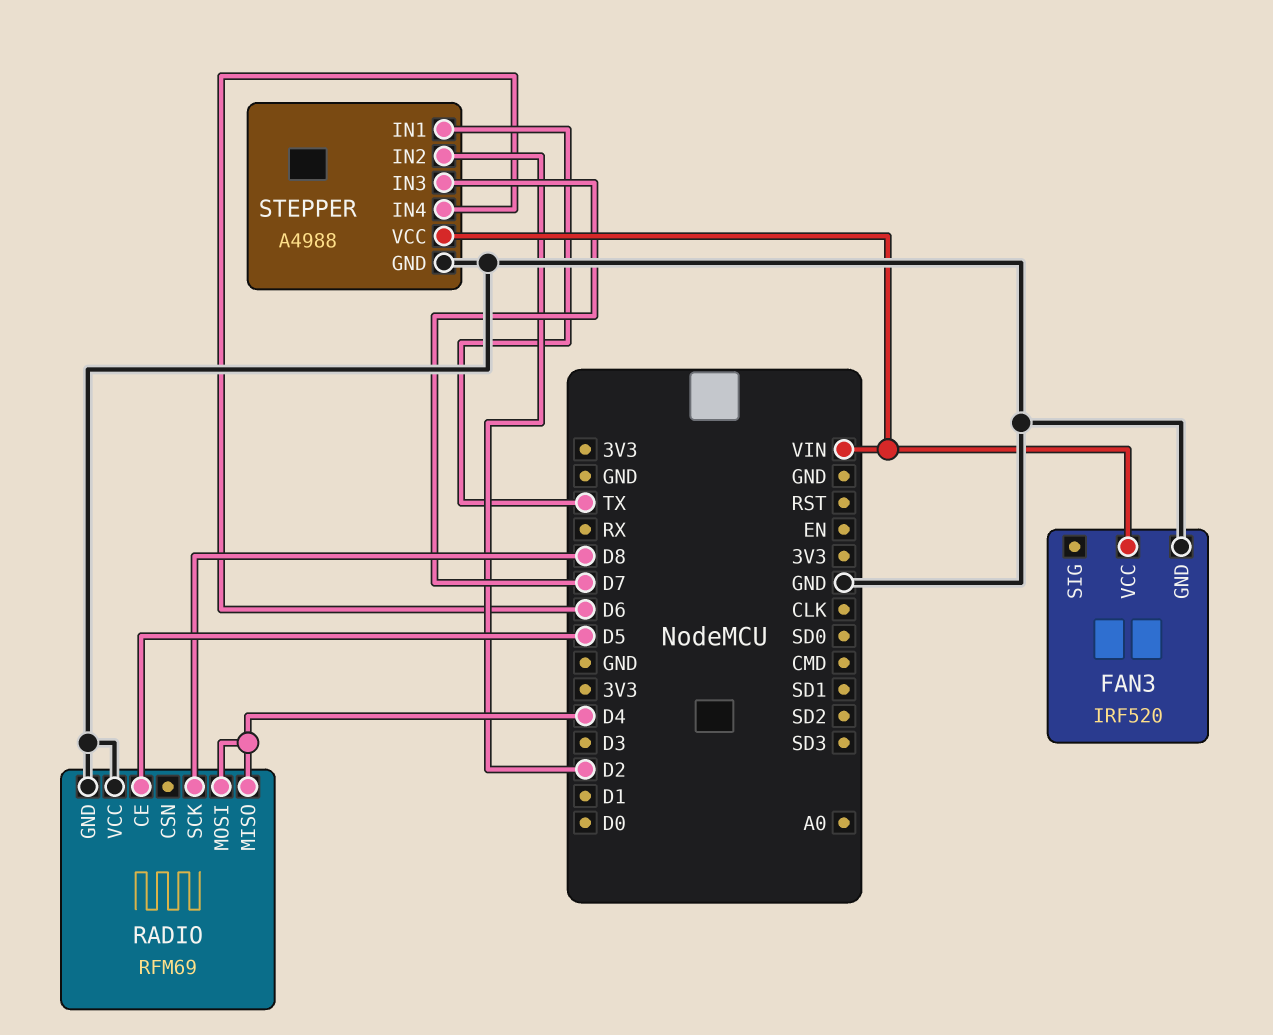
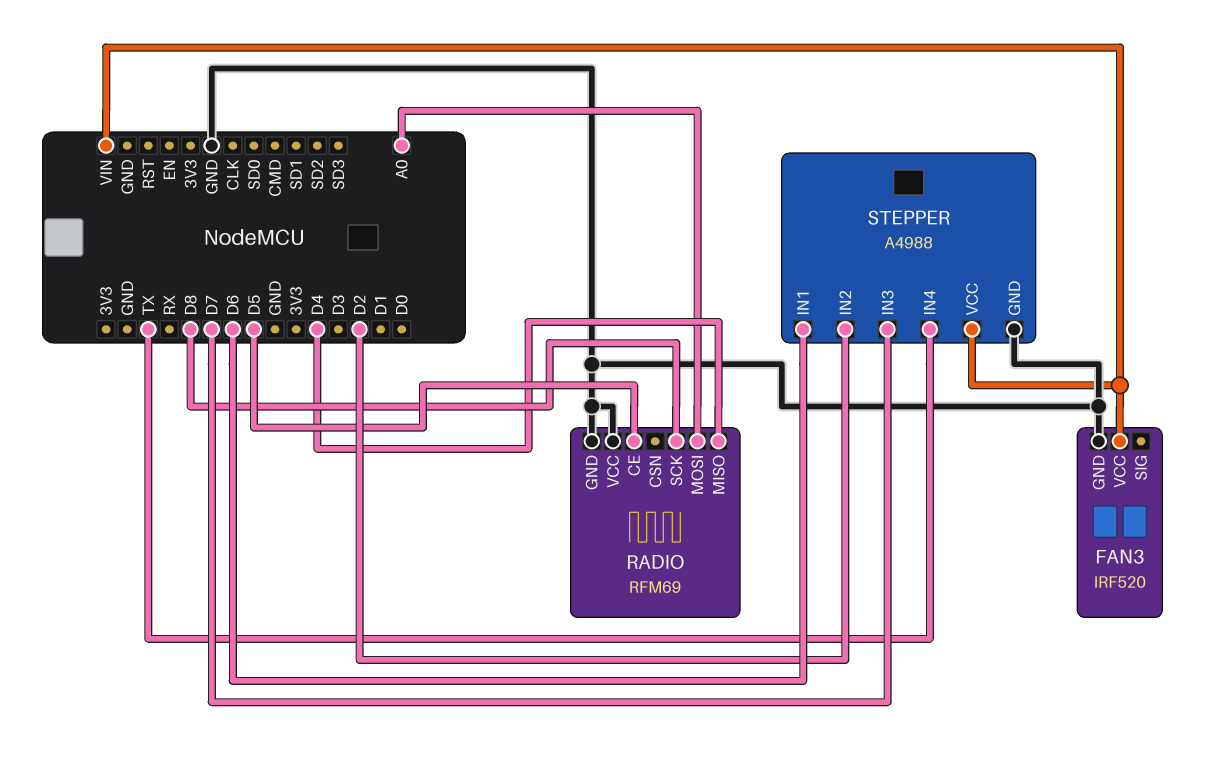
RADIO pin MOSI: D4 -> A0
STEPPER pin IN1: TX -> D6
STEPPER pin IN4: D6 -> TX

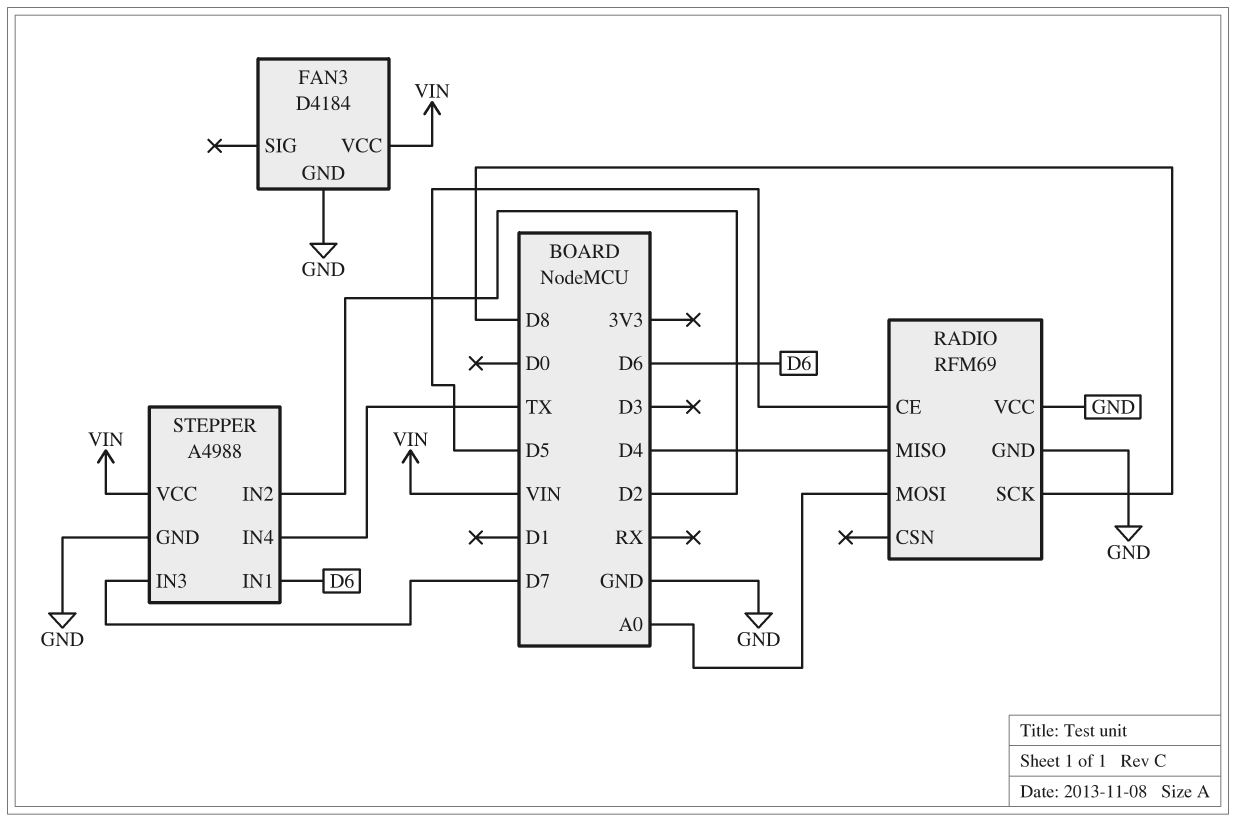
FAN3: IRF520 -> D4184

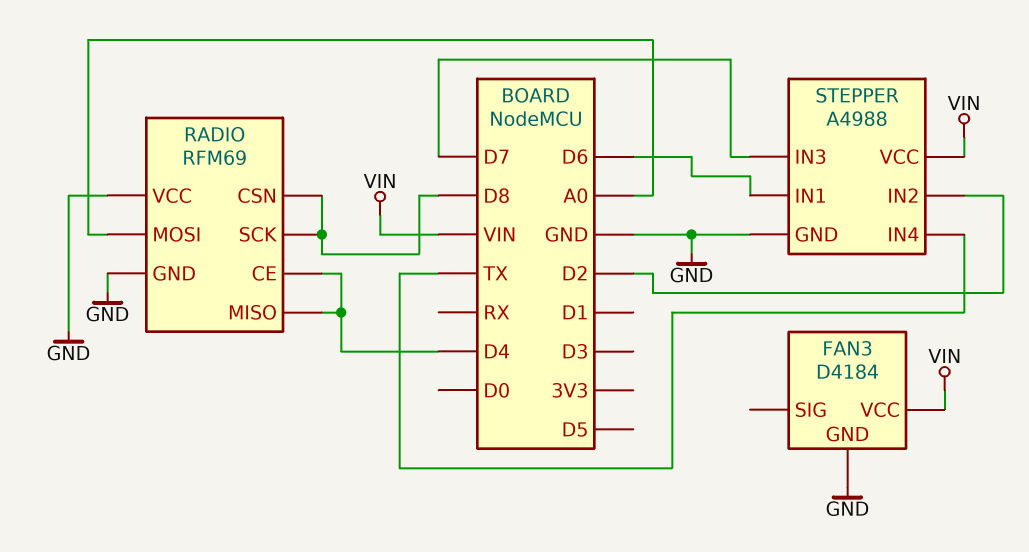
RADIO pin CE: D5 -> D4
RADIO pin CSN: none -> D8

